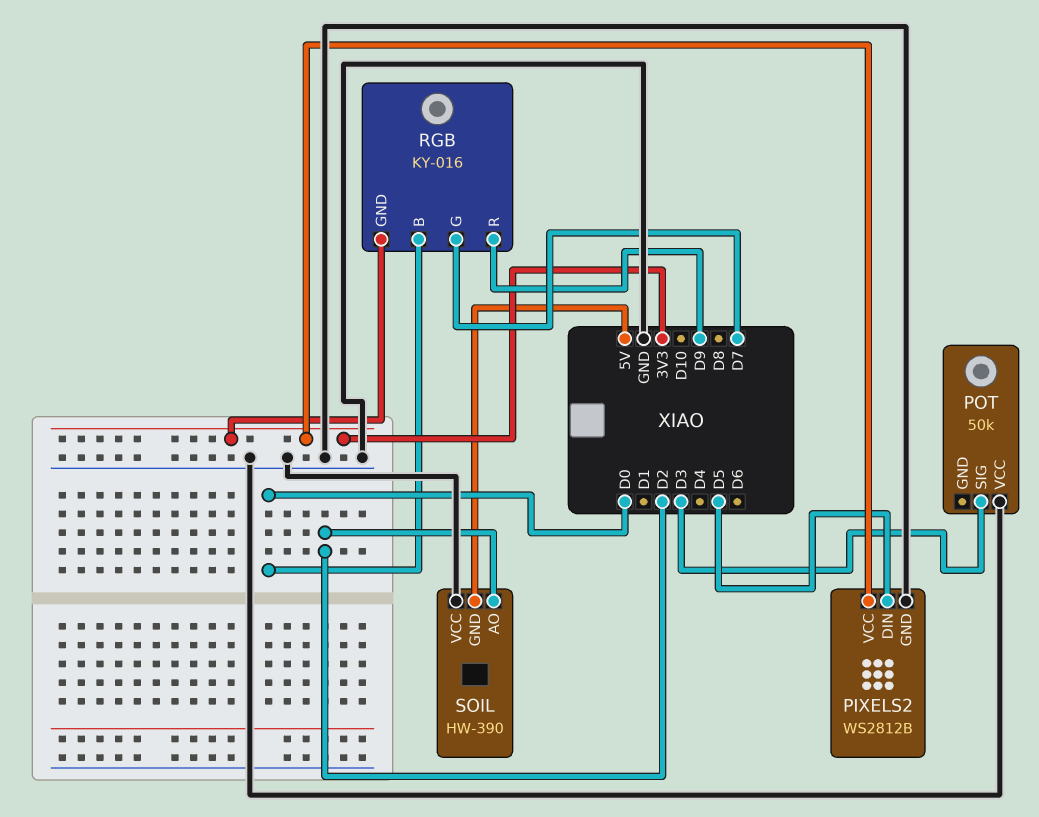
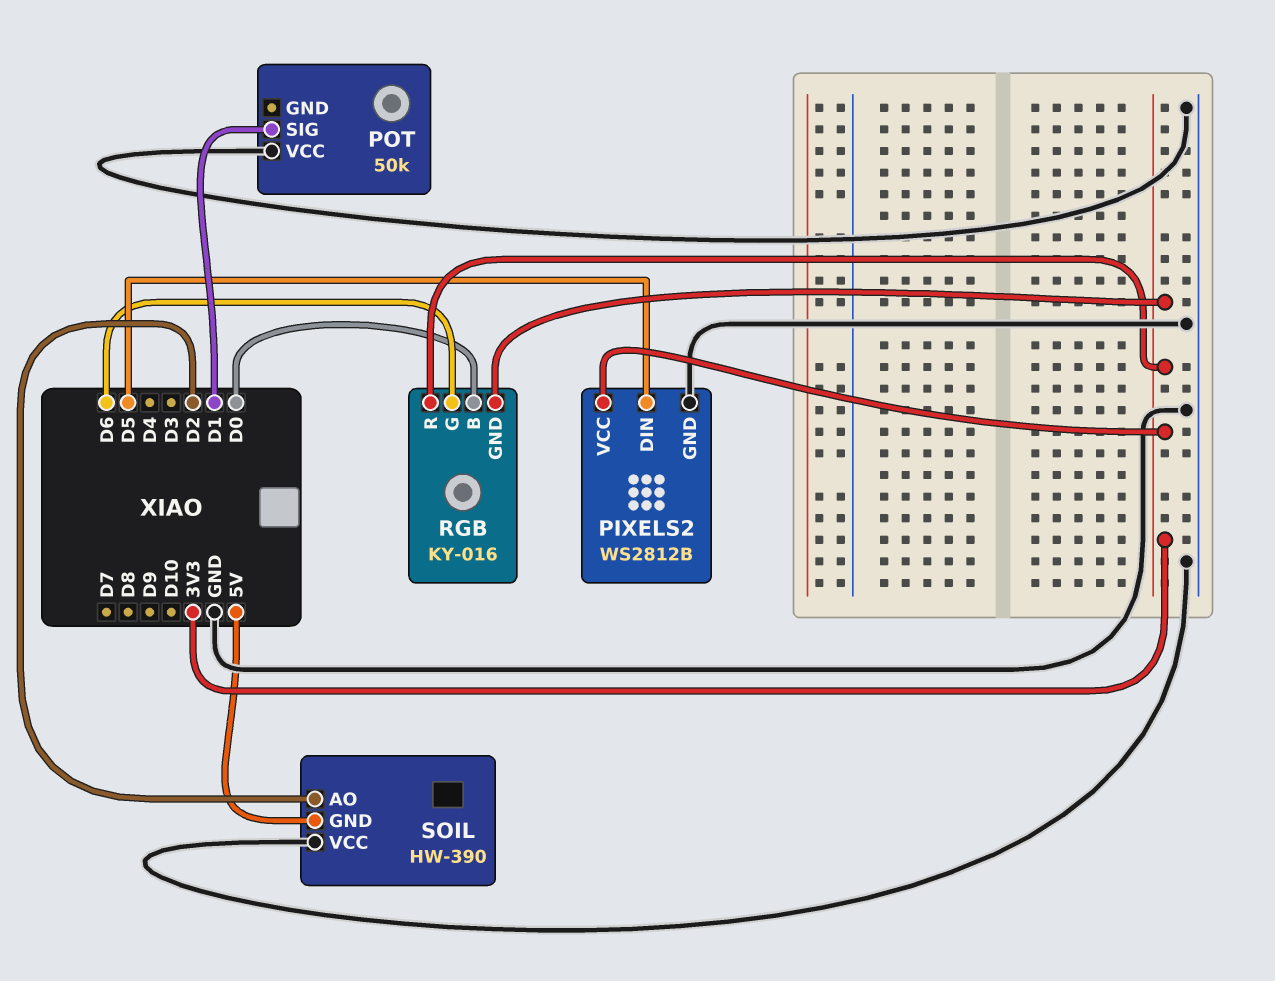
POT pin SIG: D3 -> D1
RGB pin G: D7 -> D6
RGB pin R: D9 -> 3V3

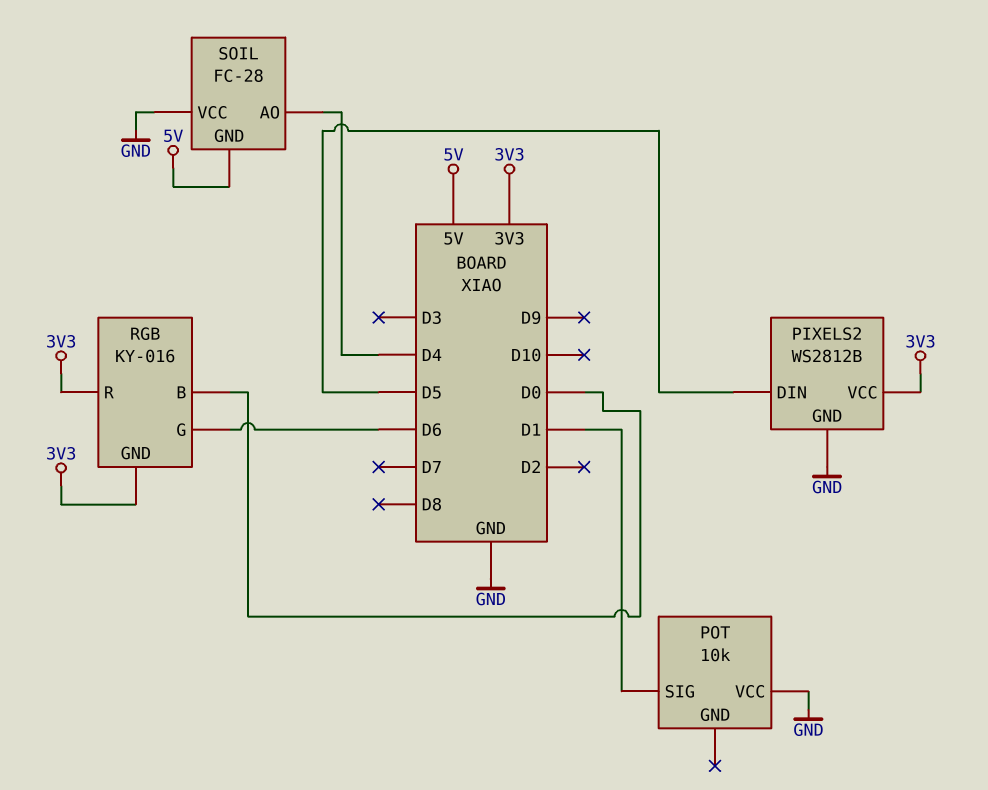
POT: 50k -> 10k
SOIL: HW-390 -> FC-28
SOIL pin AO: D2 -> D4

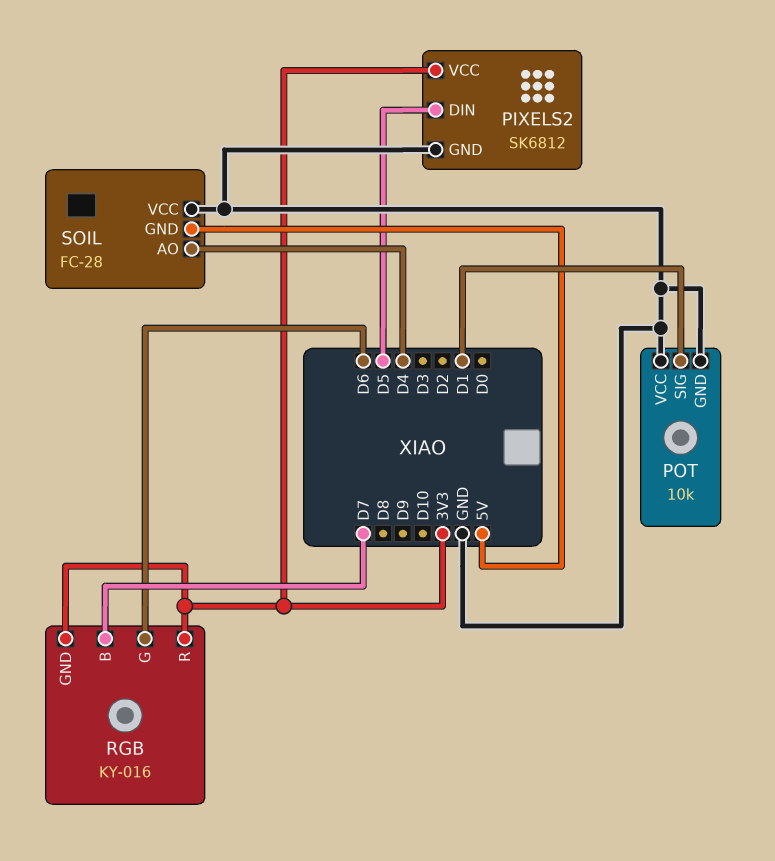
PIXELS2: WS2812B -> SK6812
POT pin GND: none -> GND
RGB pin B: D0 -> D7

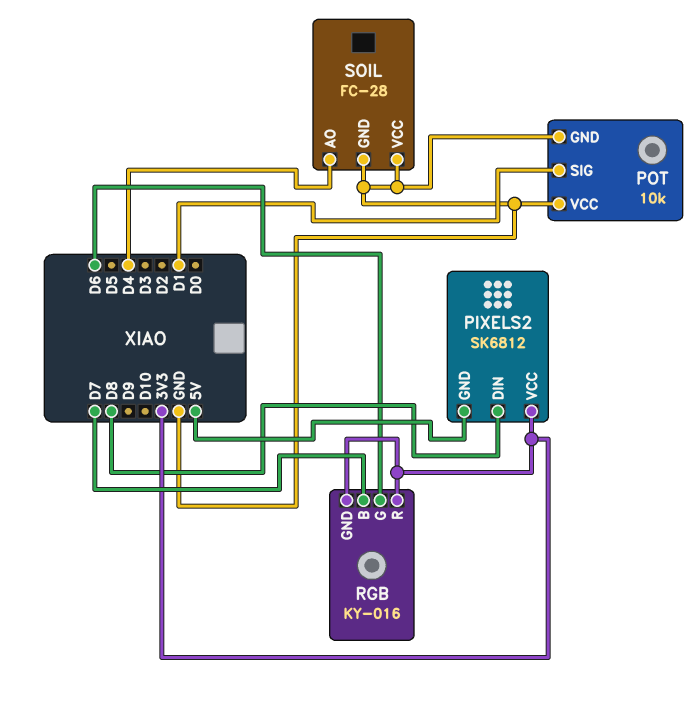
PIXELS2 pin DIN: D5 -> D8
PIXELS2 pin GND: GND -> 5V
SOIL pin GND: 5V -> GND

